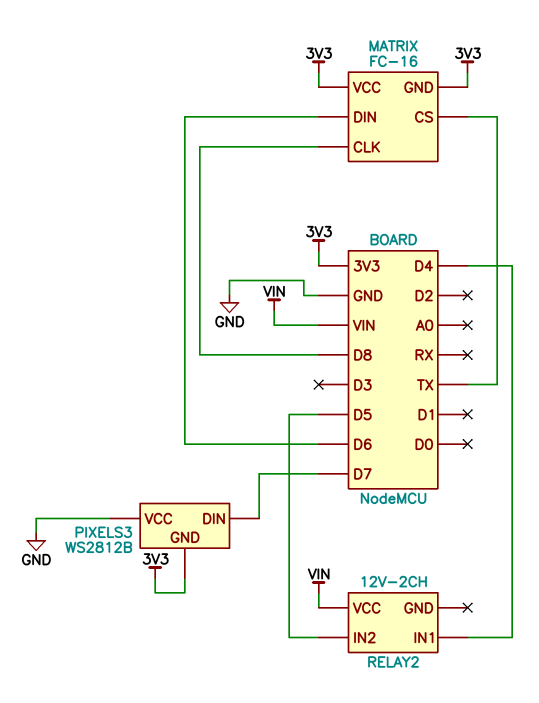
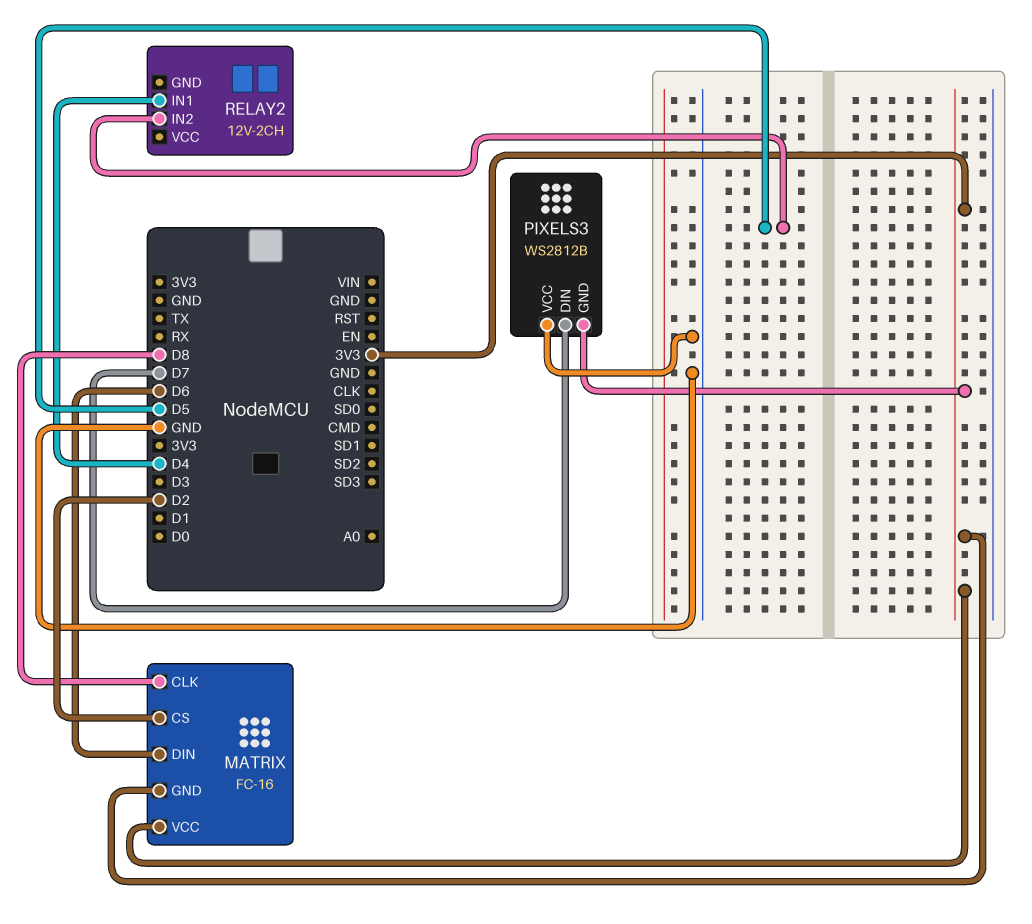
MATRIX pin CS: TX -> D2
RELAY2 pin VCC: VIN -> none

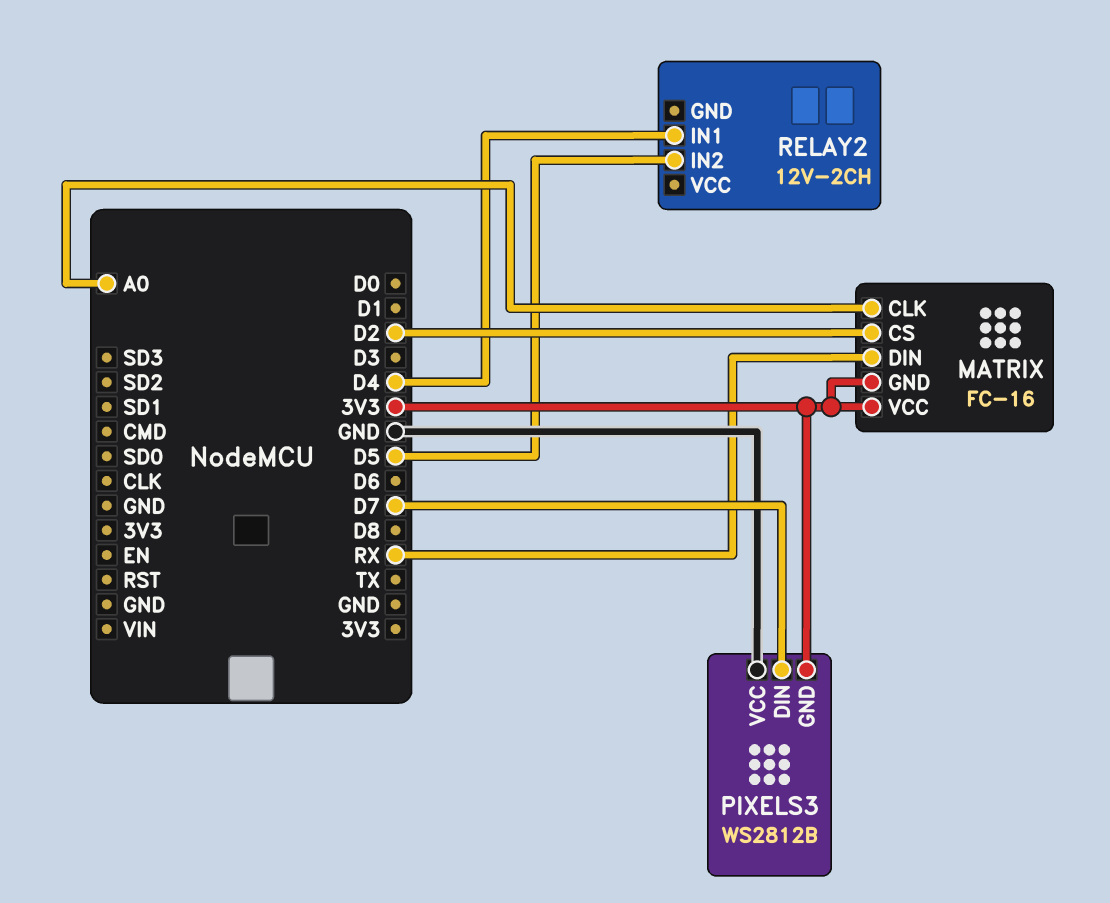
MATRIX pin CLK: D8 -> A0
MATRIX pin DIN: D6 -> RX

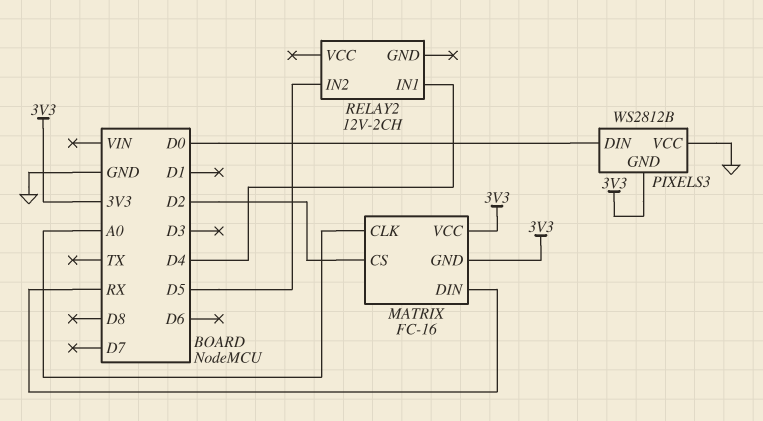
PIXELS3 pin DIN: D7 -> D0

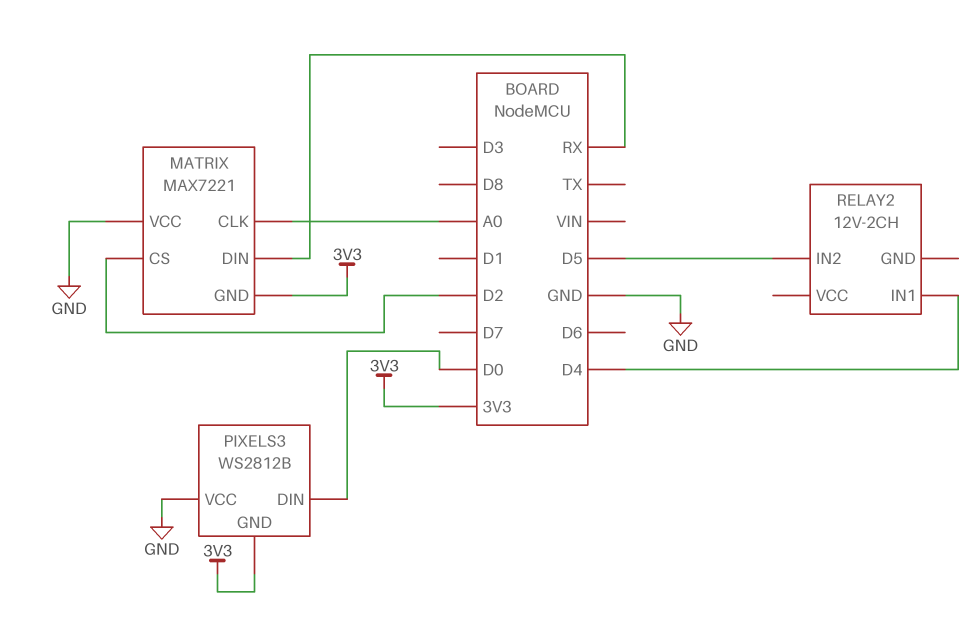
MATRIX: FC-16 -> MAX7221
MATRIX pin VCC: 3V3 -> GND

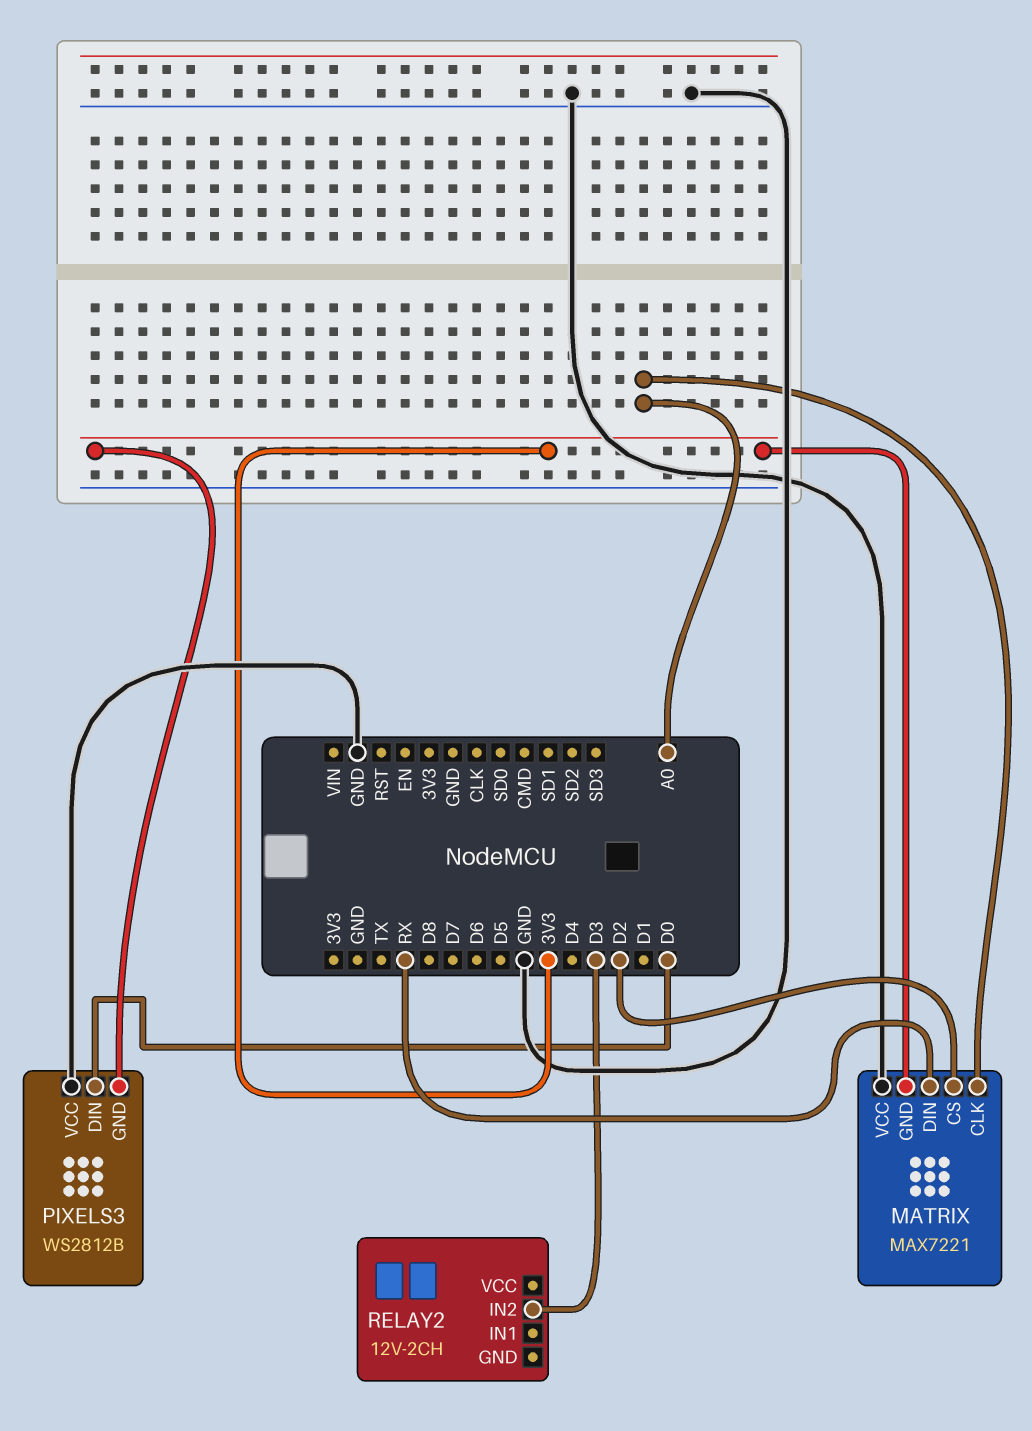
RELAY2 pin IN1: D4 -> none
RELAY2 pin IN2: D5 -> D3

